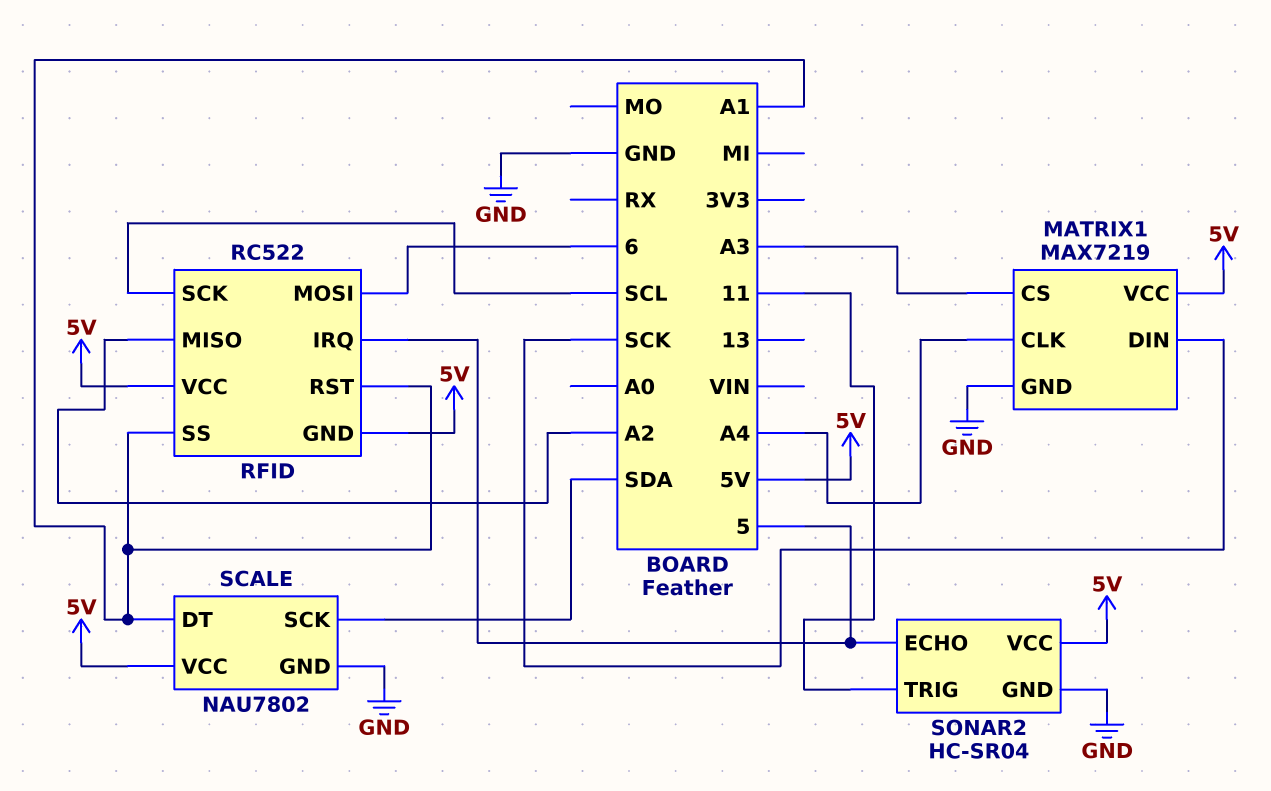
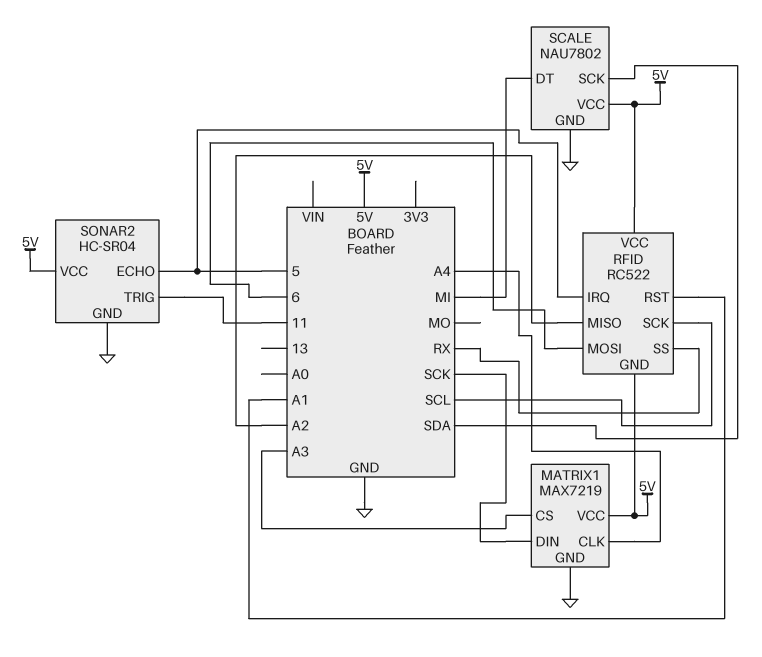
RFID pin SS: A1 -> RX
SCALE pin DT: A1 -> MI

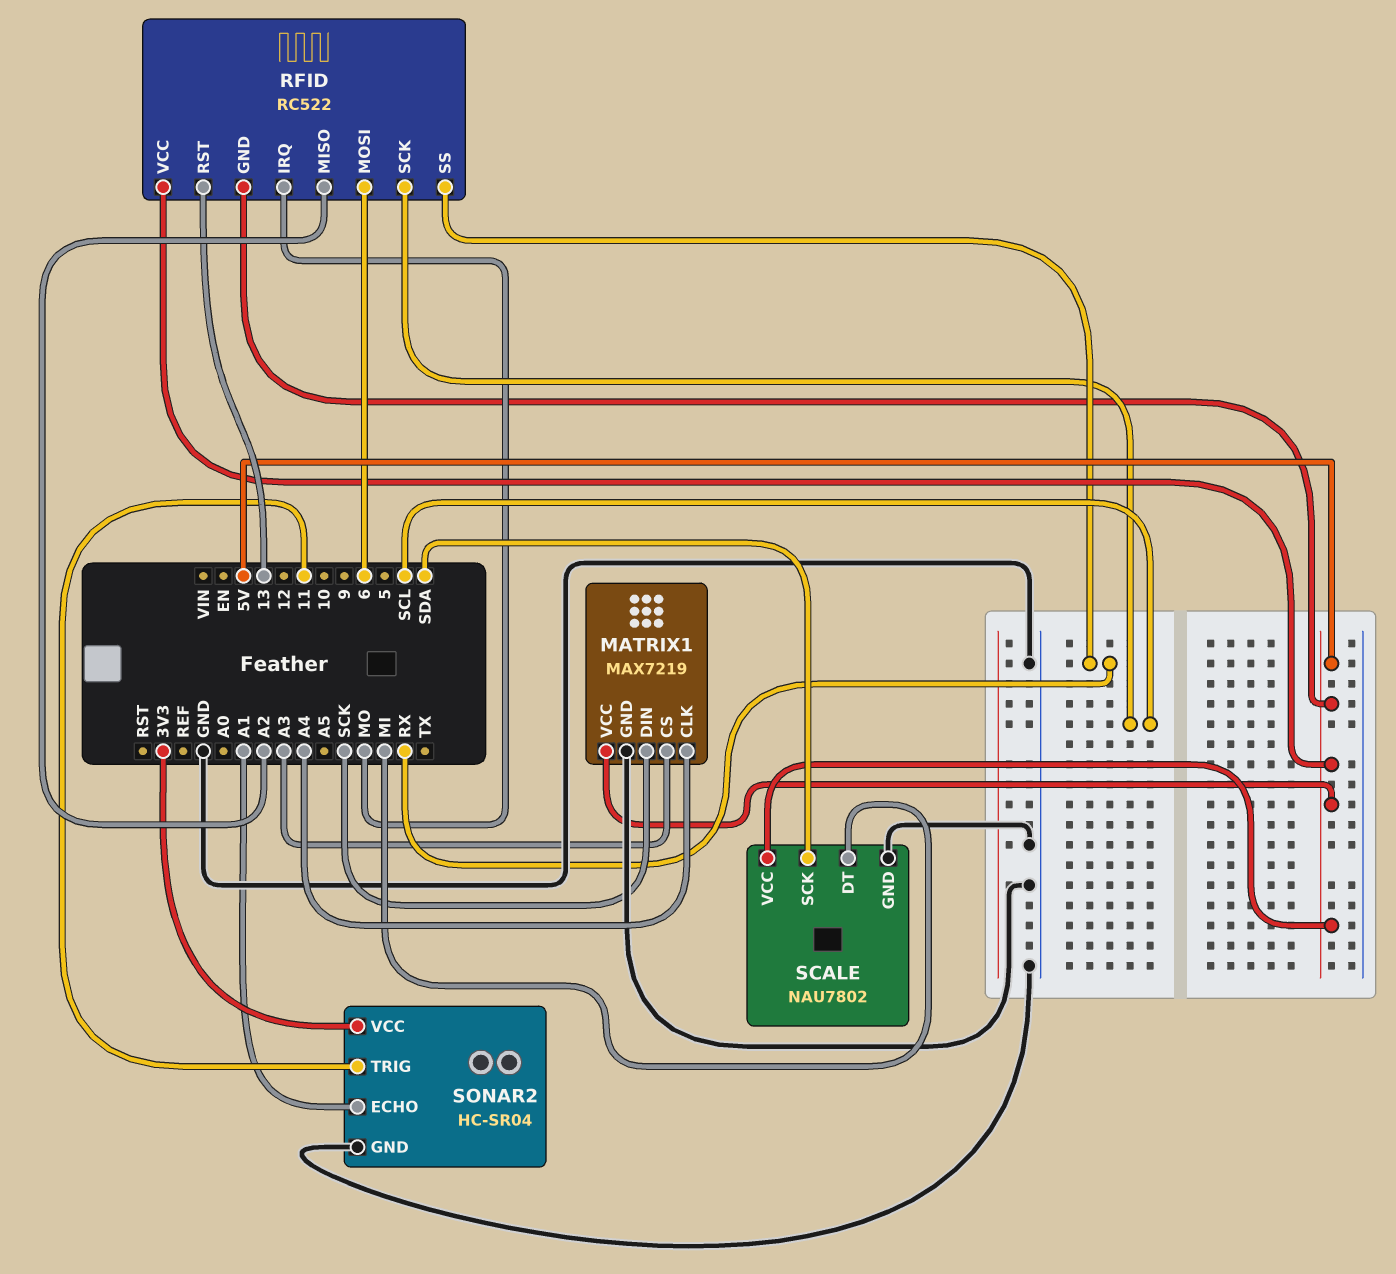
RFID pin IRQ: 5 -> MO
RFID pin RST: A1 -> 13
SONAR2 pin ECHO: 5 -> A1
SONAR2 pin VCC: 5V -> 3V3

